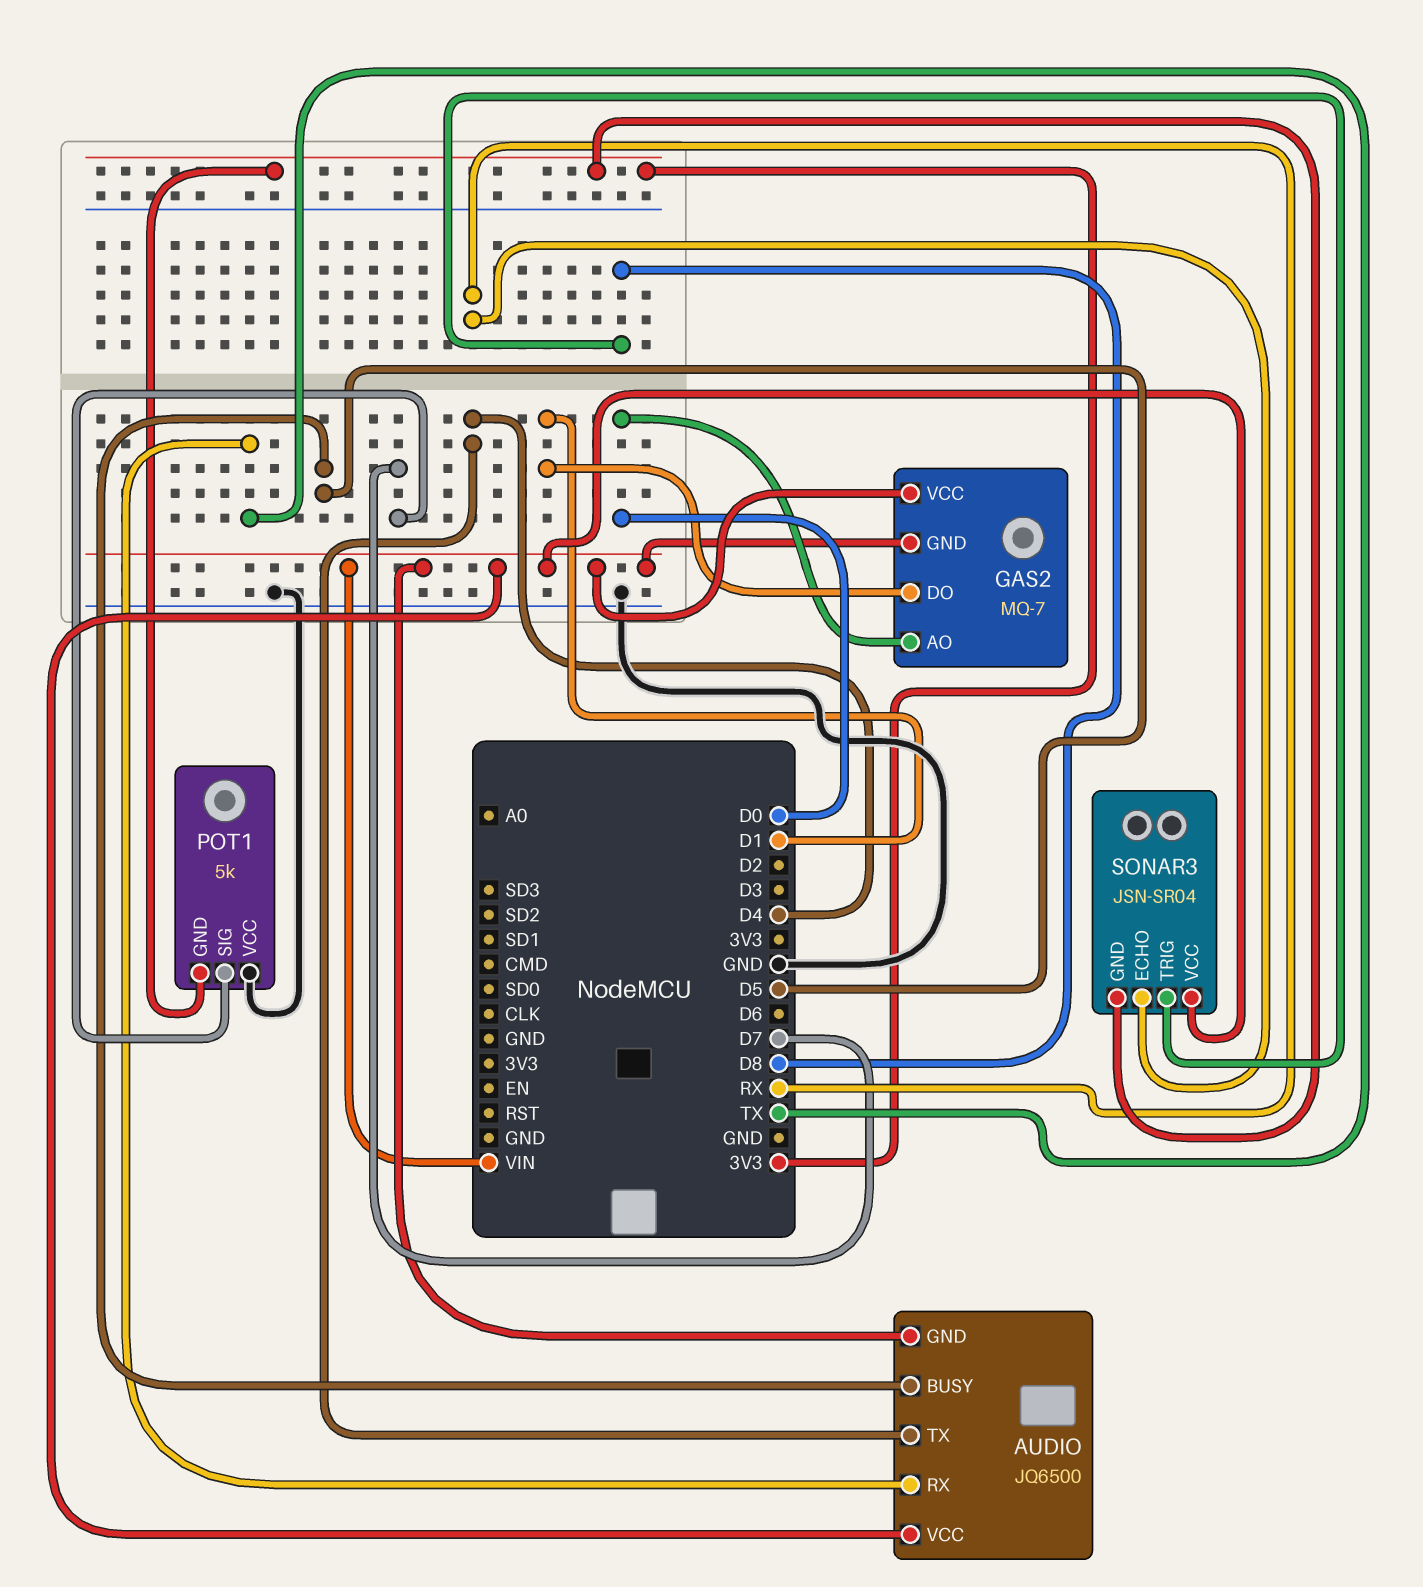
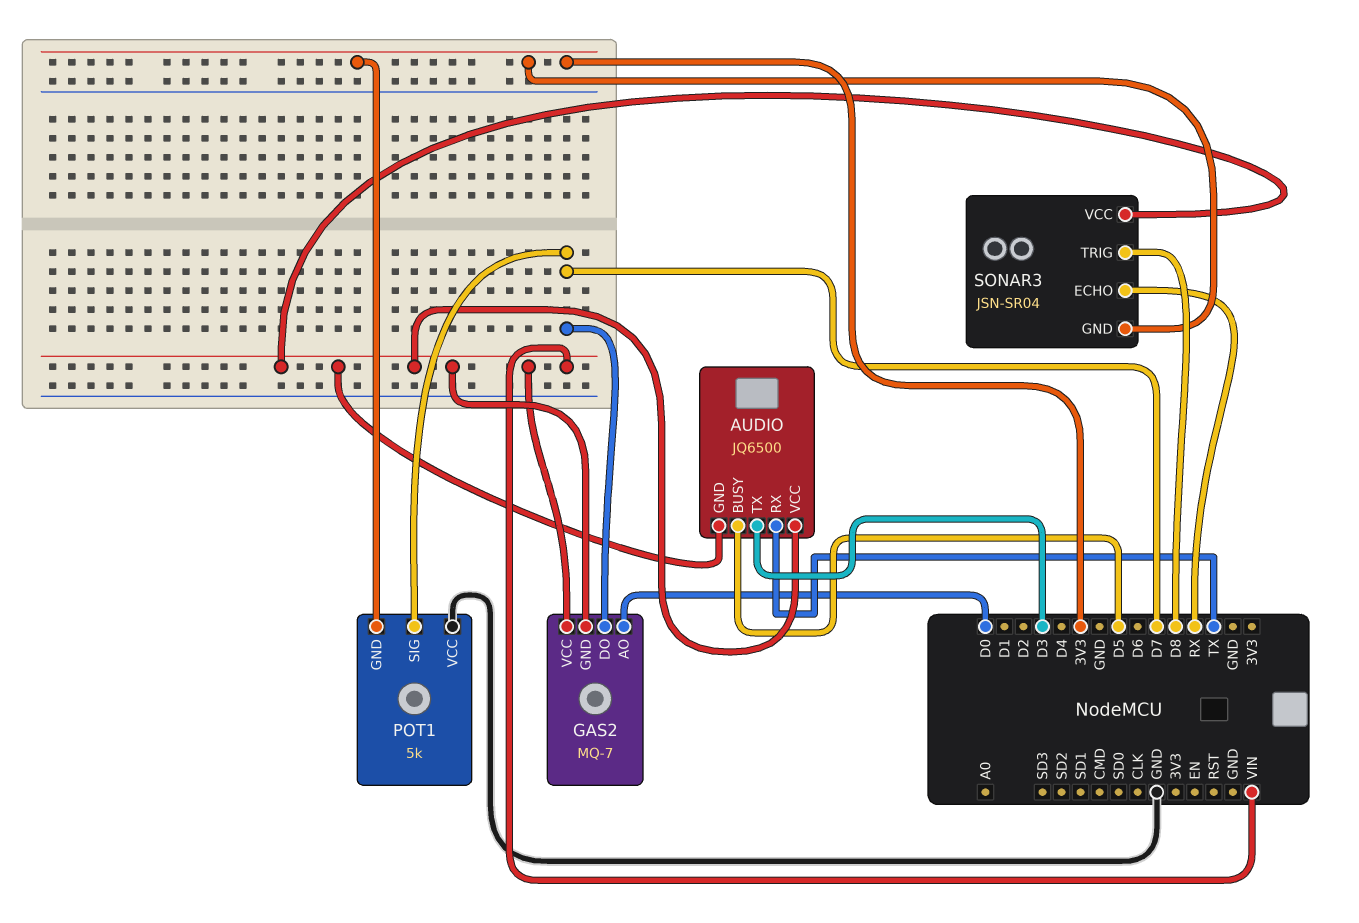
AUDIO pin TX: D4 -> D3
GAS2 pin DO: D1 -> D7

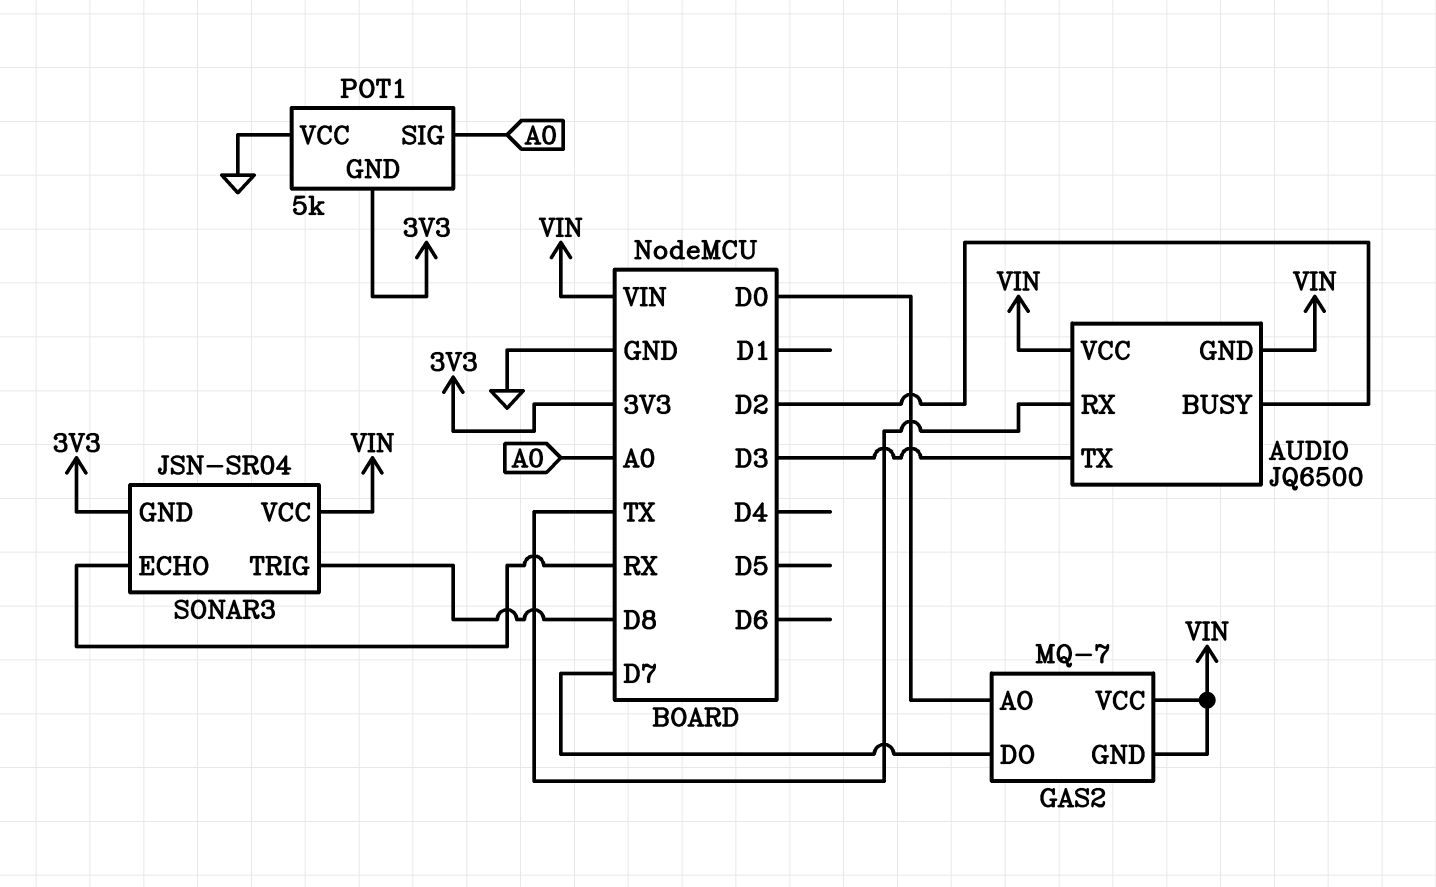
AUDIO pin BUSY: D5 -> D2
POT1 pin SIG: D7 -> A0

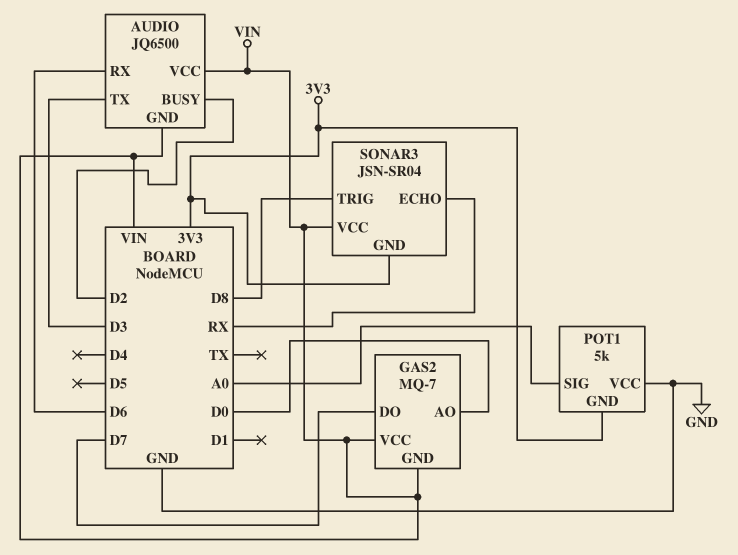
AUDIO pin RX: TX -> D6

